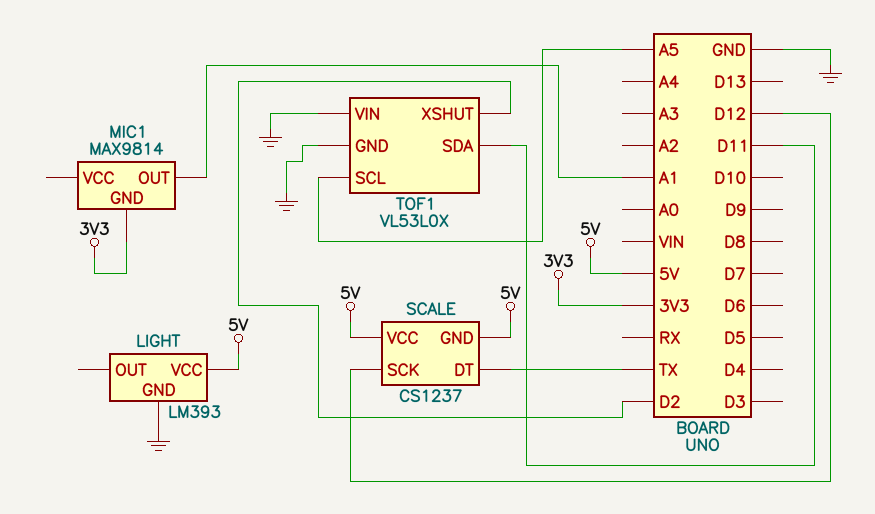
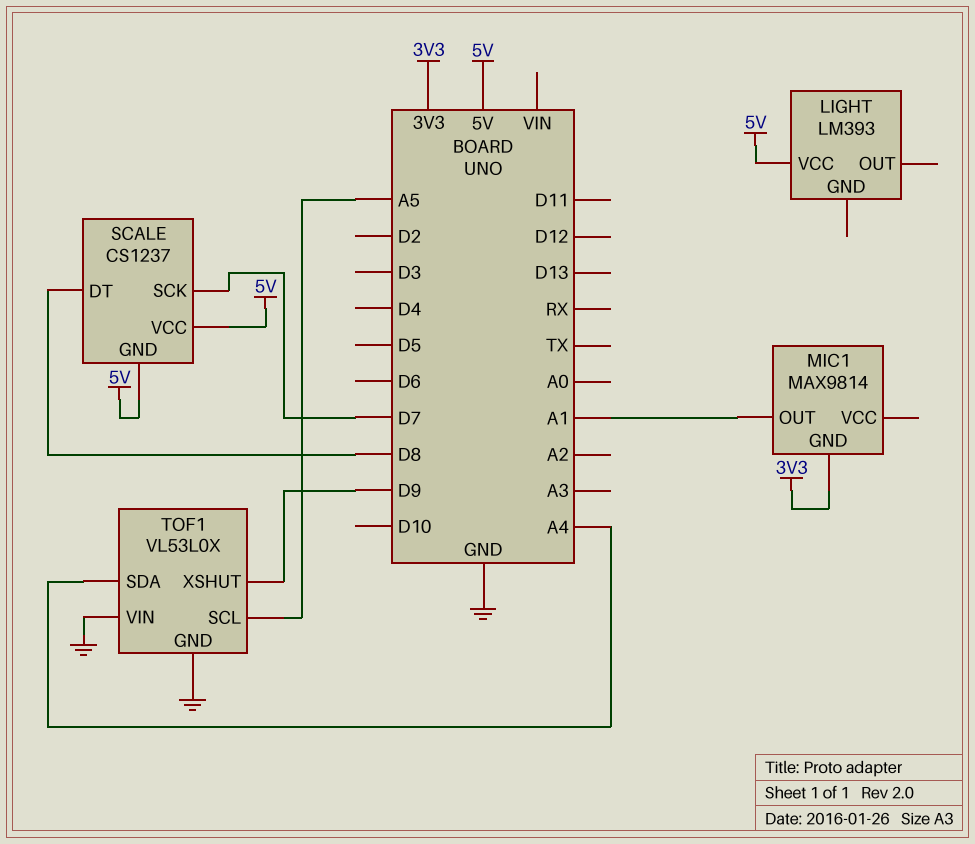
LIGHT pin GND: GND -> none
SCALE pin DT: TX -> D8
SCALE pin SCK: D12 -> D7
TOF1 pin SDA: D11 -> A4
TOF1 pin XSHUT: D2 -> D9

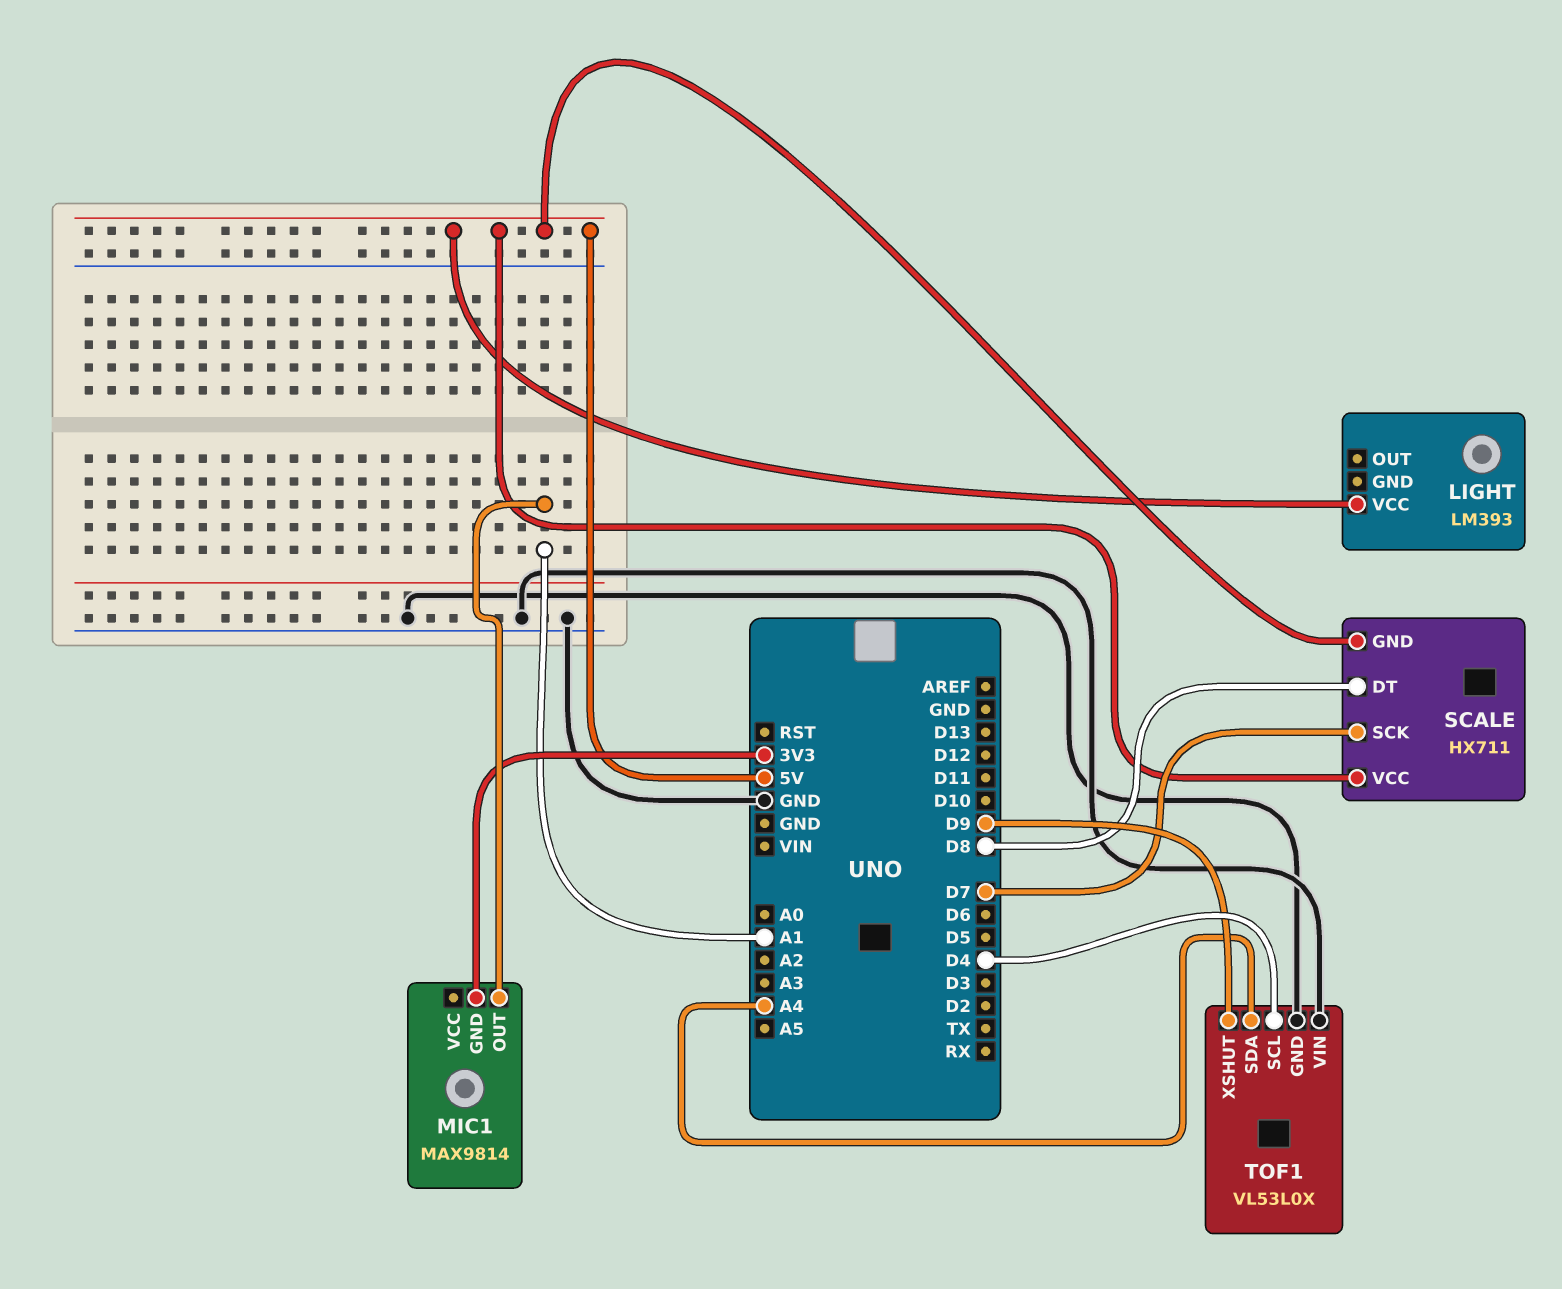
SCALE: CS1237 -> HX711
TOF1 pin SCL: A5 -> D4

